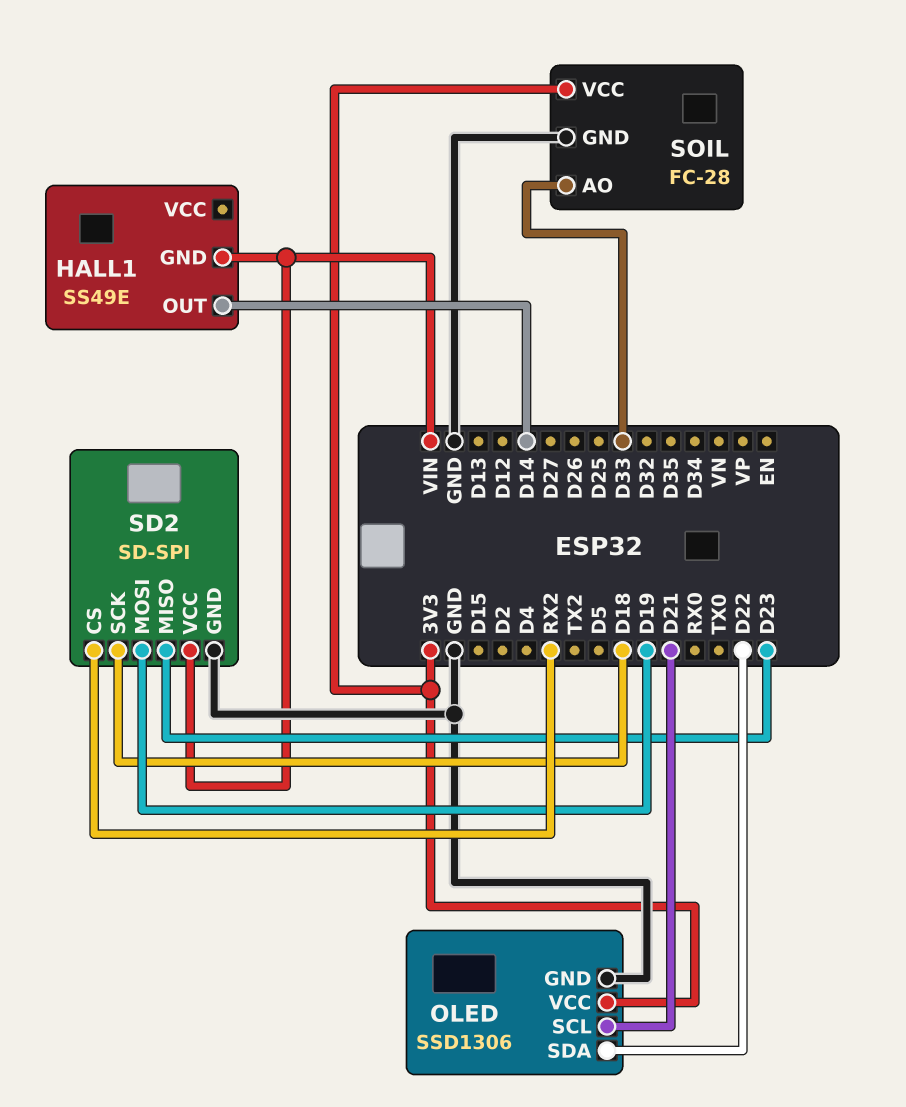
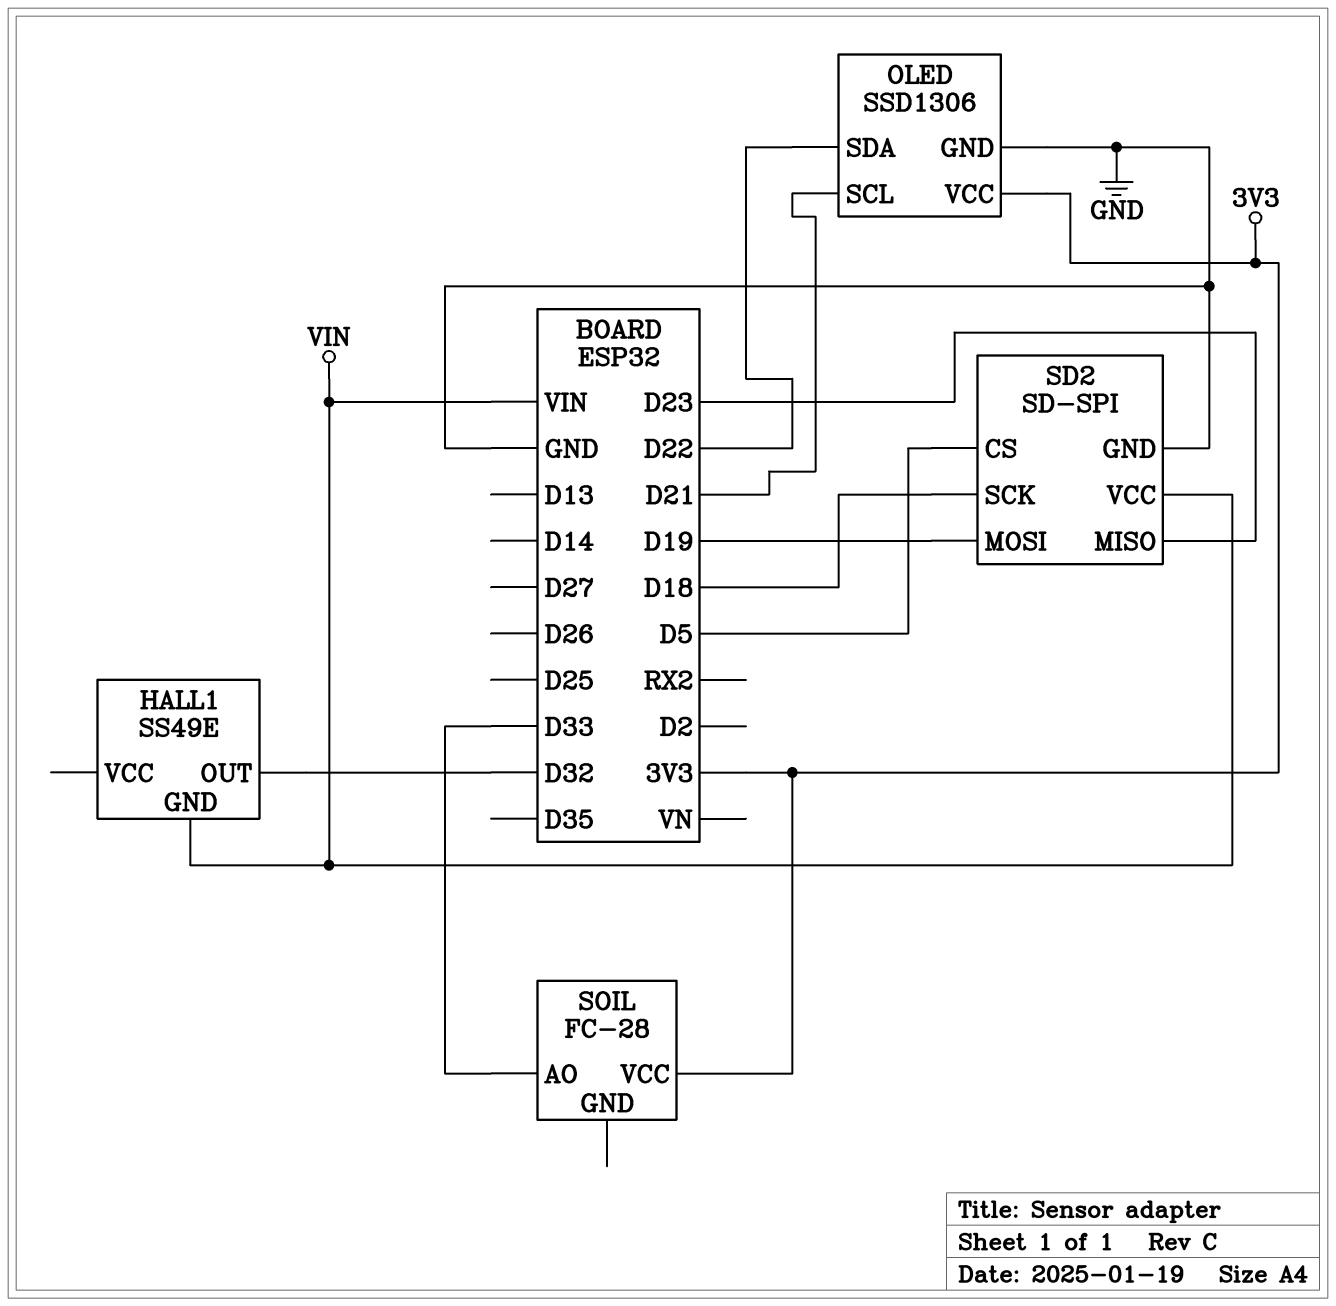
HALL1 pin OUT: D14 -> D32
SD2 pin CS: RX2 -> D5
SOIL pin GND: GND -> none

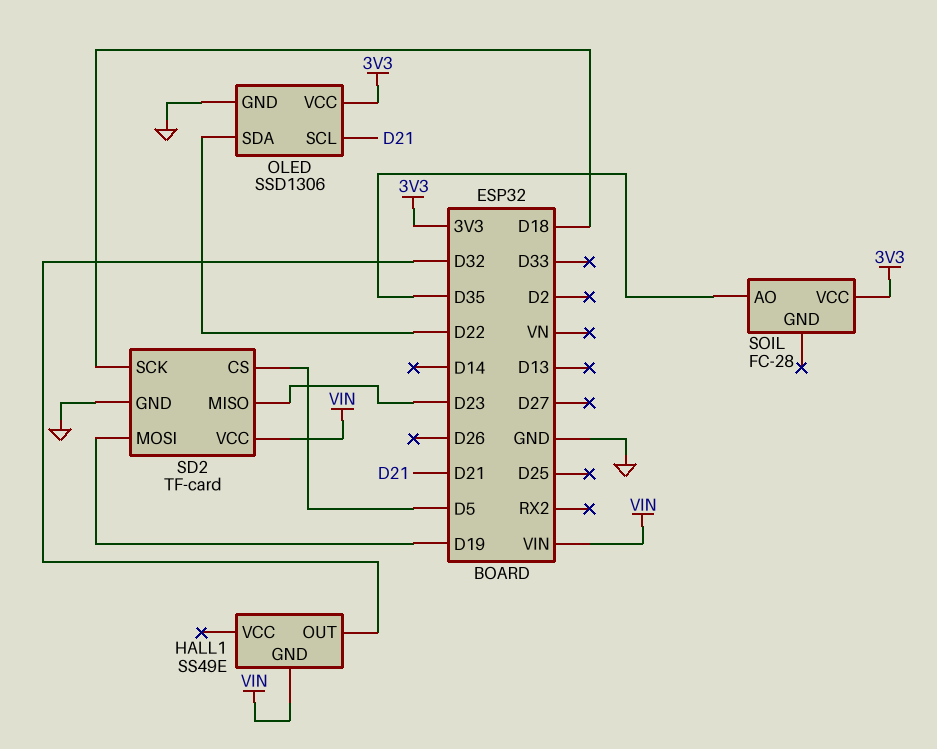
SD2: SD-SPI -> TF-card
SOIL pin AO: D33 -> D35

